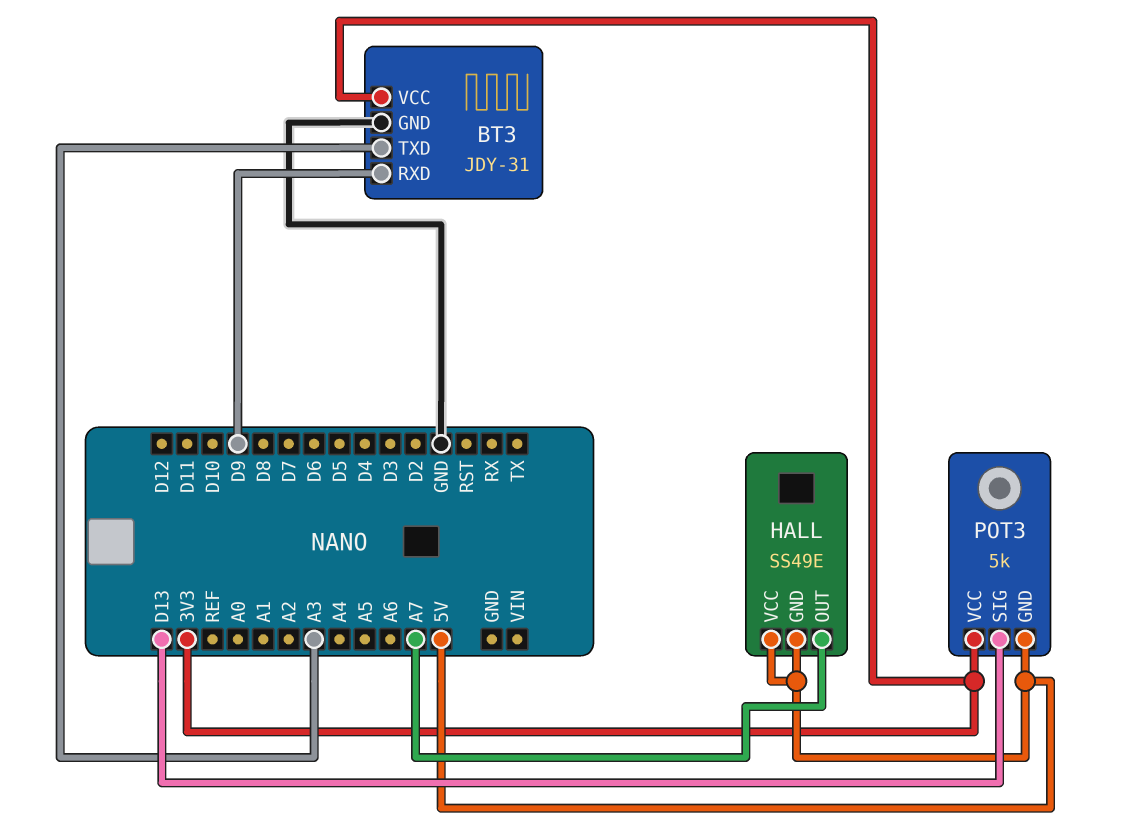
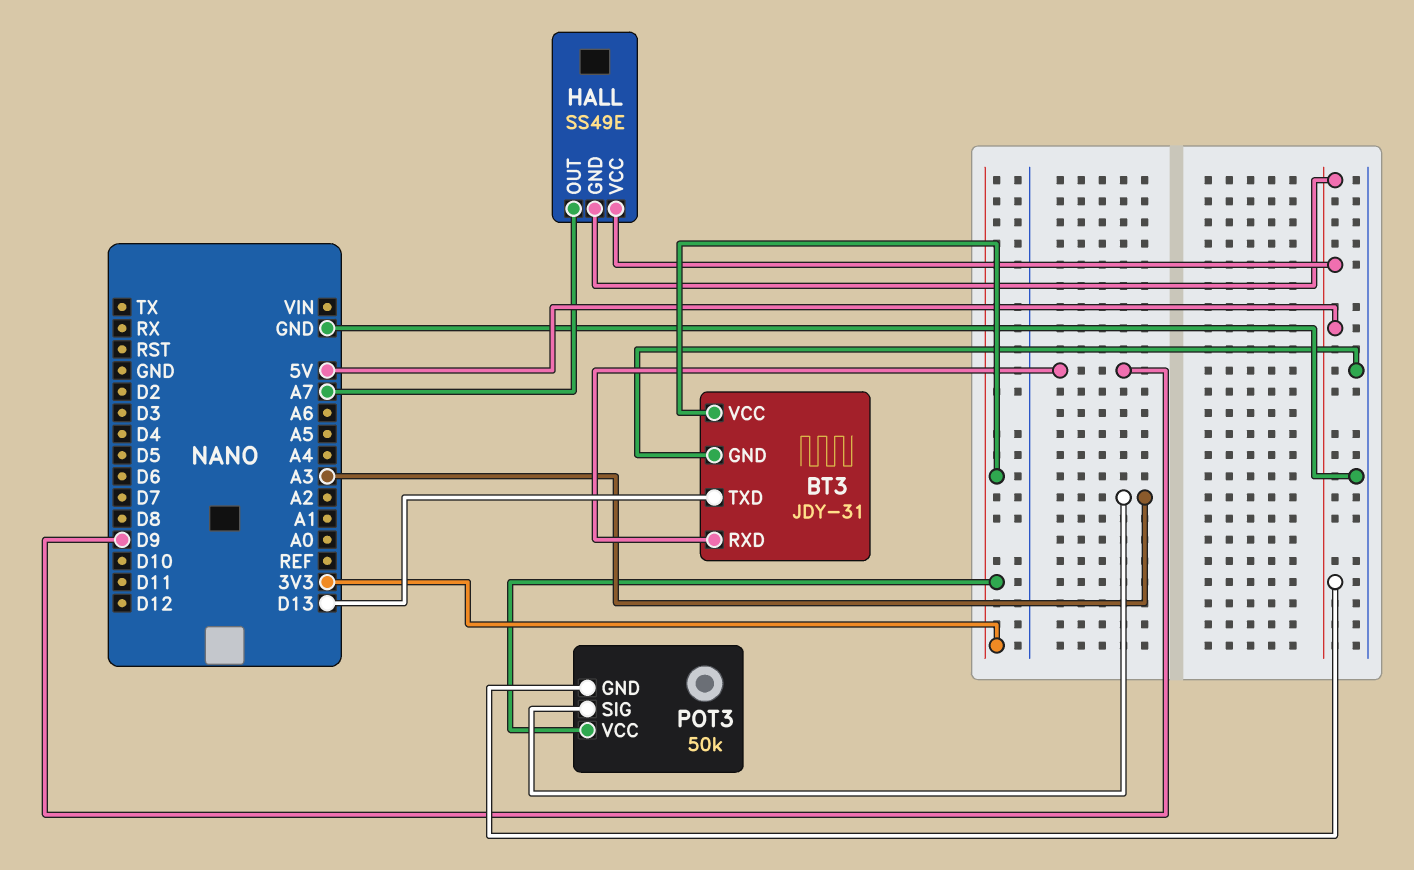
BT3 pin TXD: A3 -> D13
POT3: 5k -> 50k
POT3 pin SIG: D13 -> A3

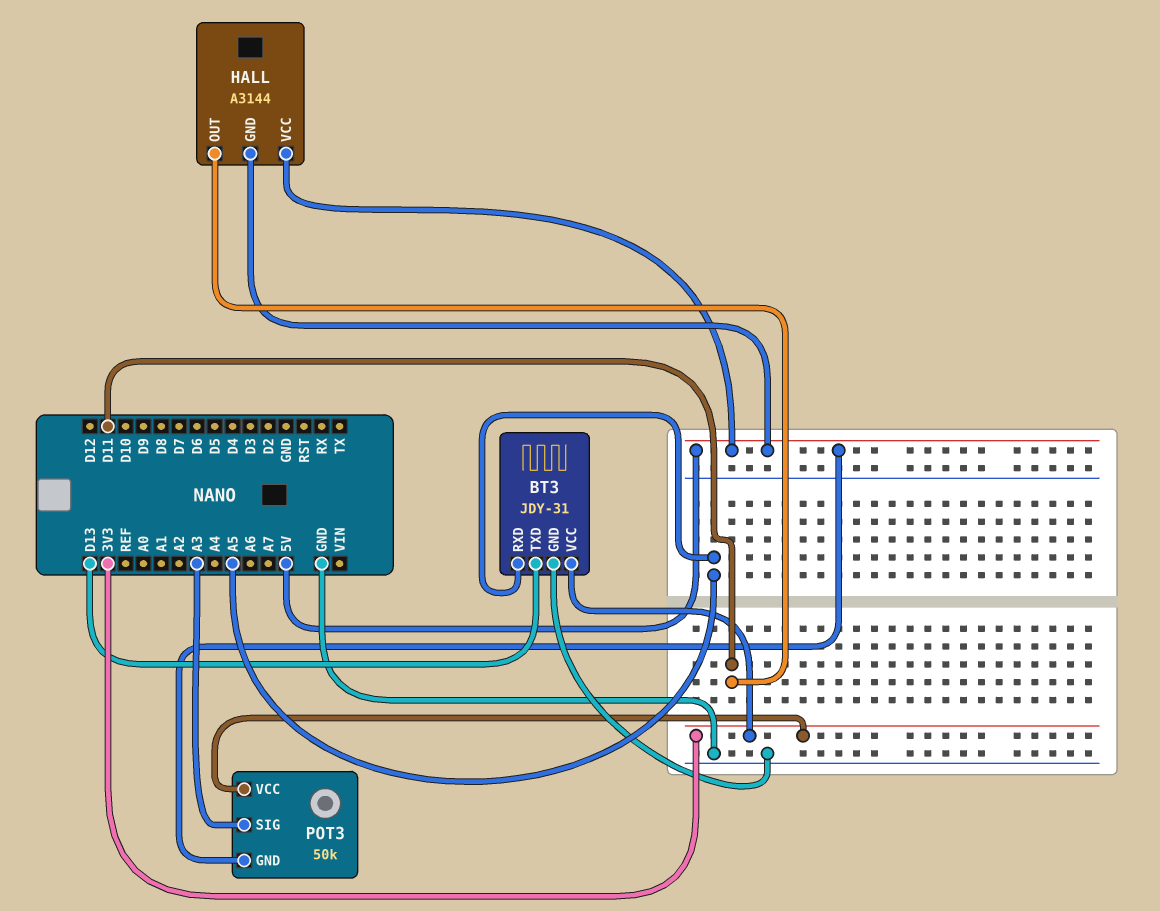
BT3 pin RXD: D9 -> A5
HALL: SS49E -> A3144
HALL pin OUT: A7 -> D11

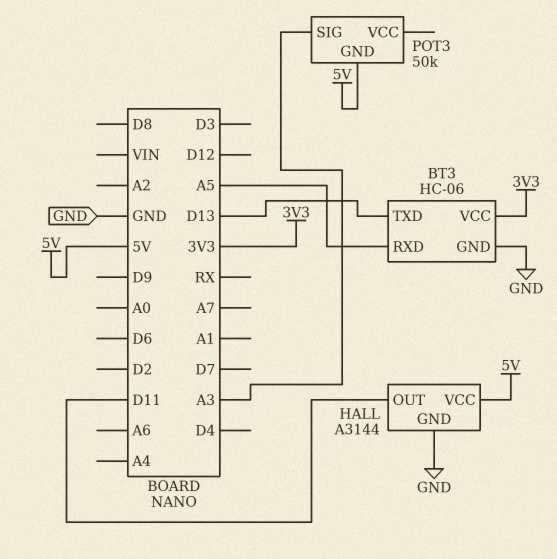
BT3: JDY-31 -> HC-06
HALL pin GND: 5V -> GND
POT3 pin VCC: 3V3 -> none

